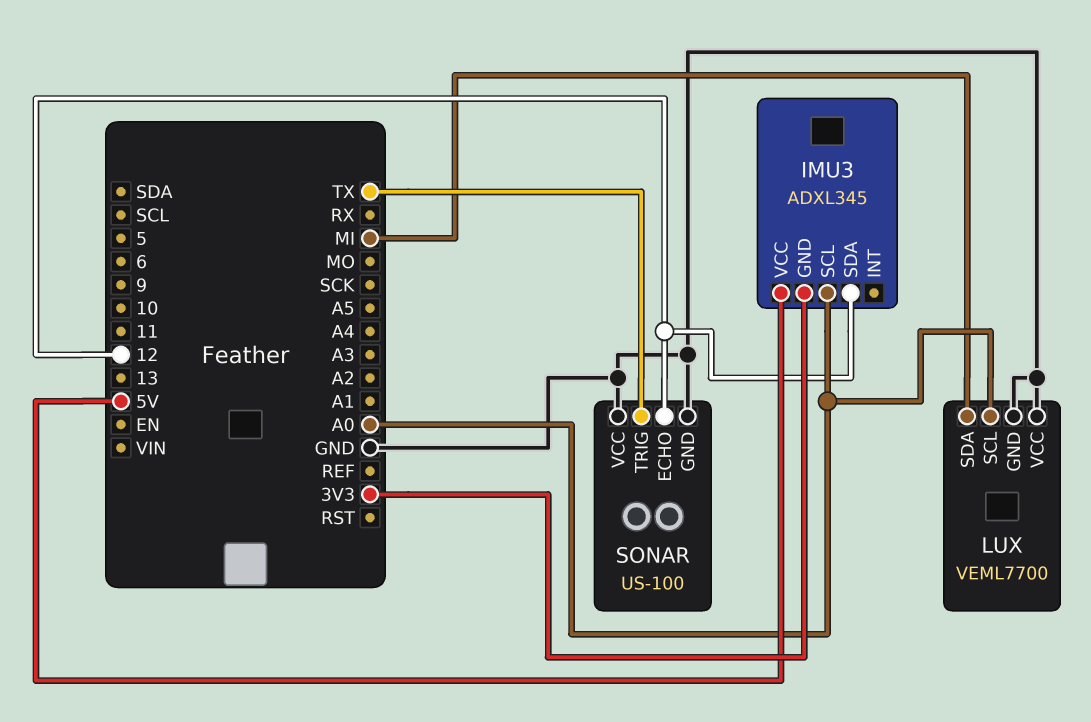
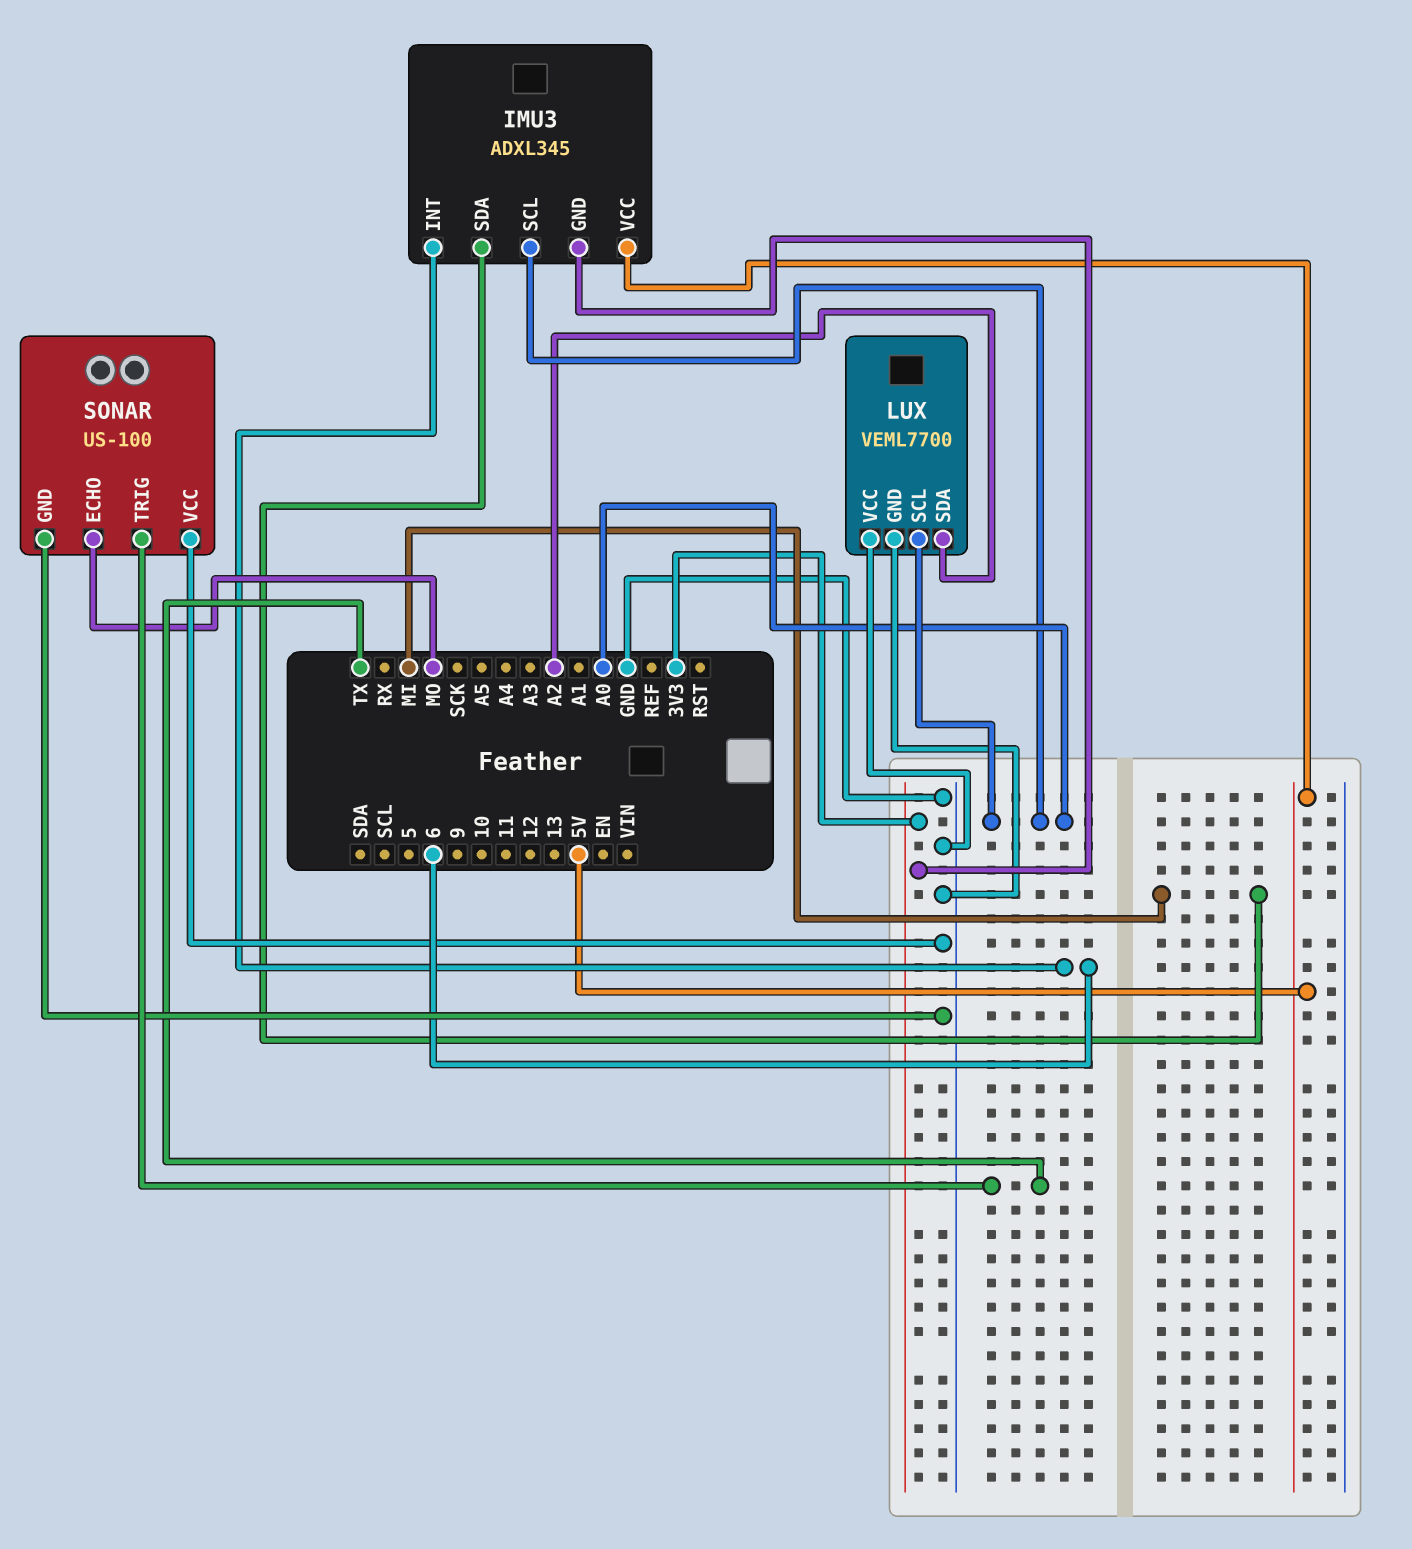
IMU3 pin INT: none -> 6
IMU3 pin SDA: 12 -> MI
LUX pin SDA: MI -> A2
SONAR pin ECHO: 12 -> MO

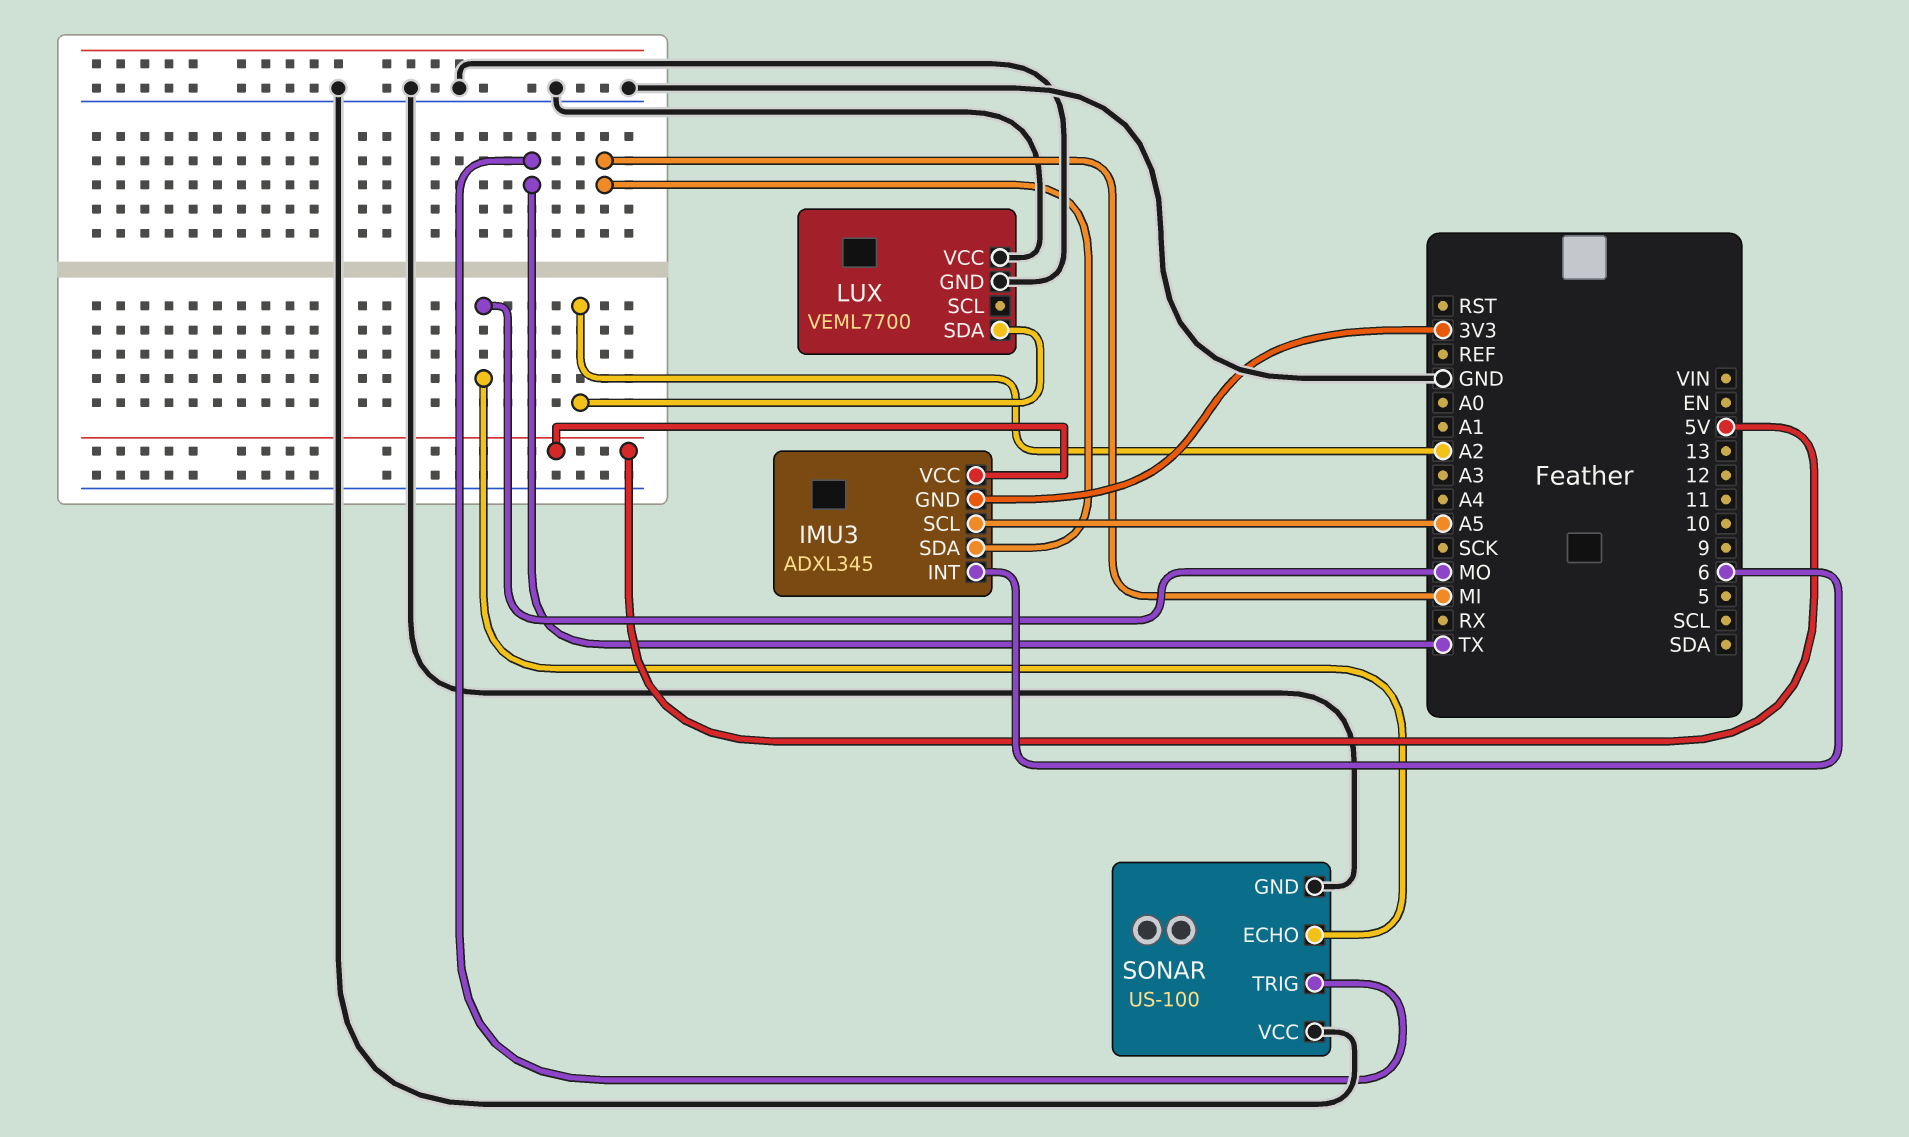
IMU3 pin SCL: A0 -> A5
LUX pin SCL: A0 -> none

